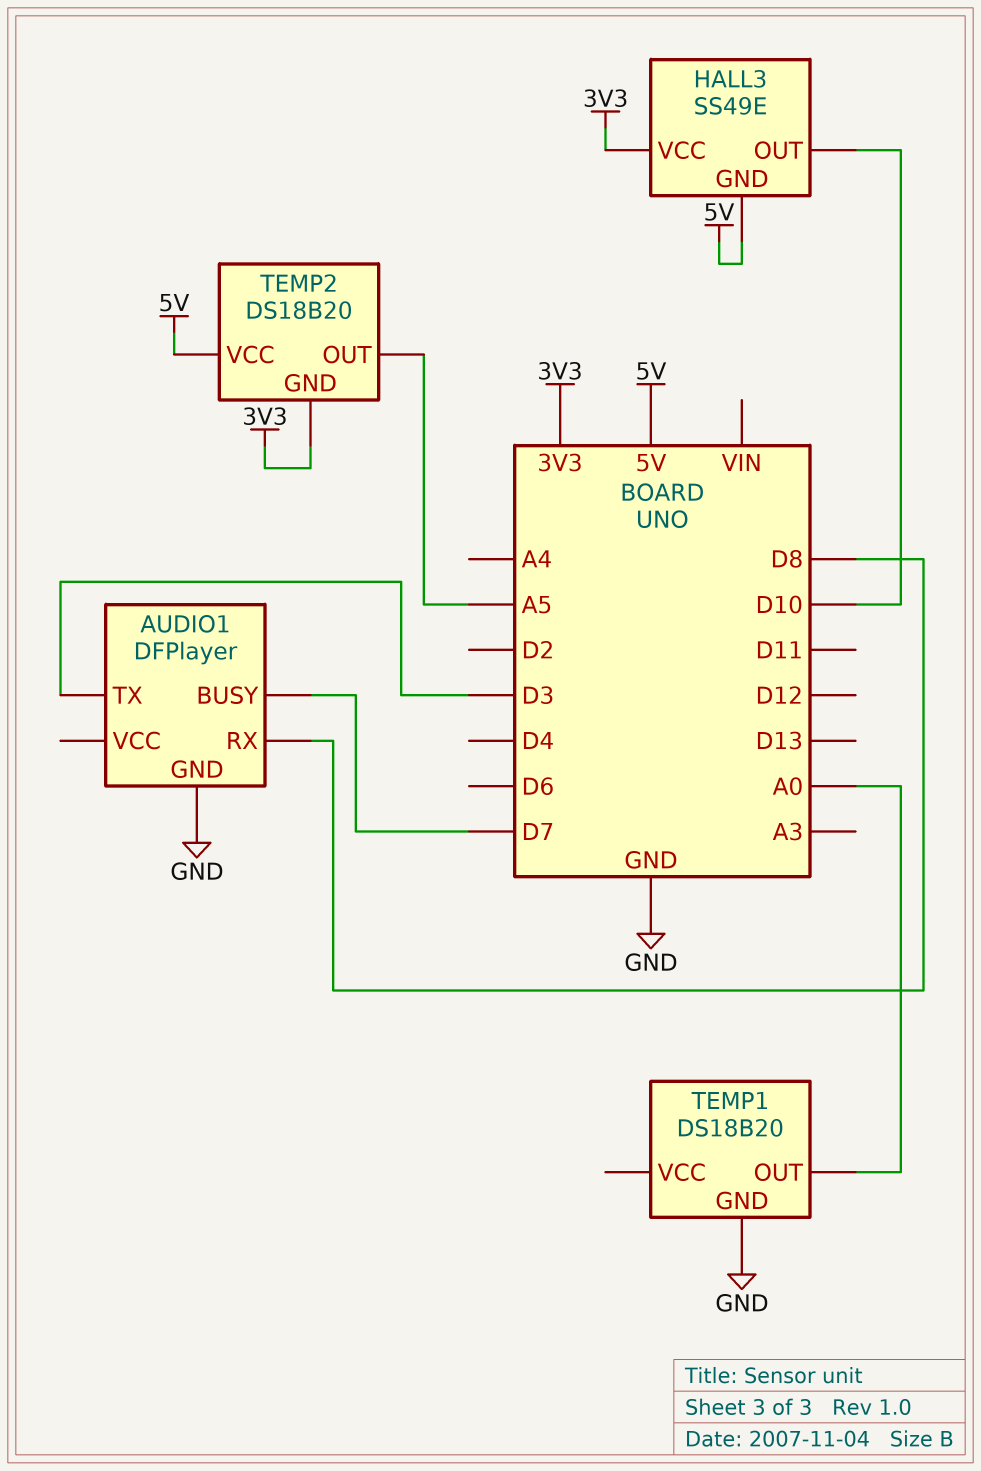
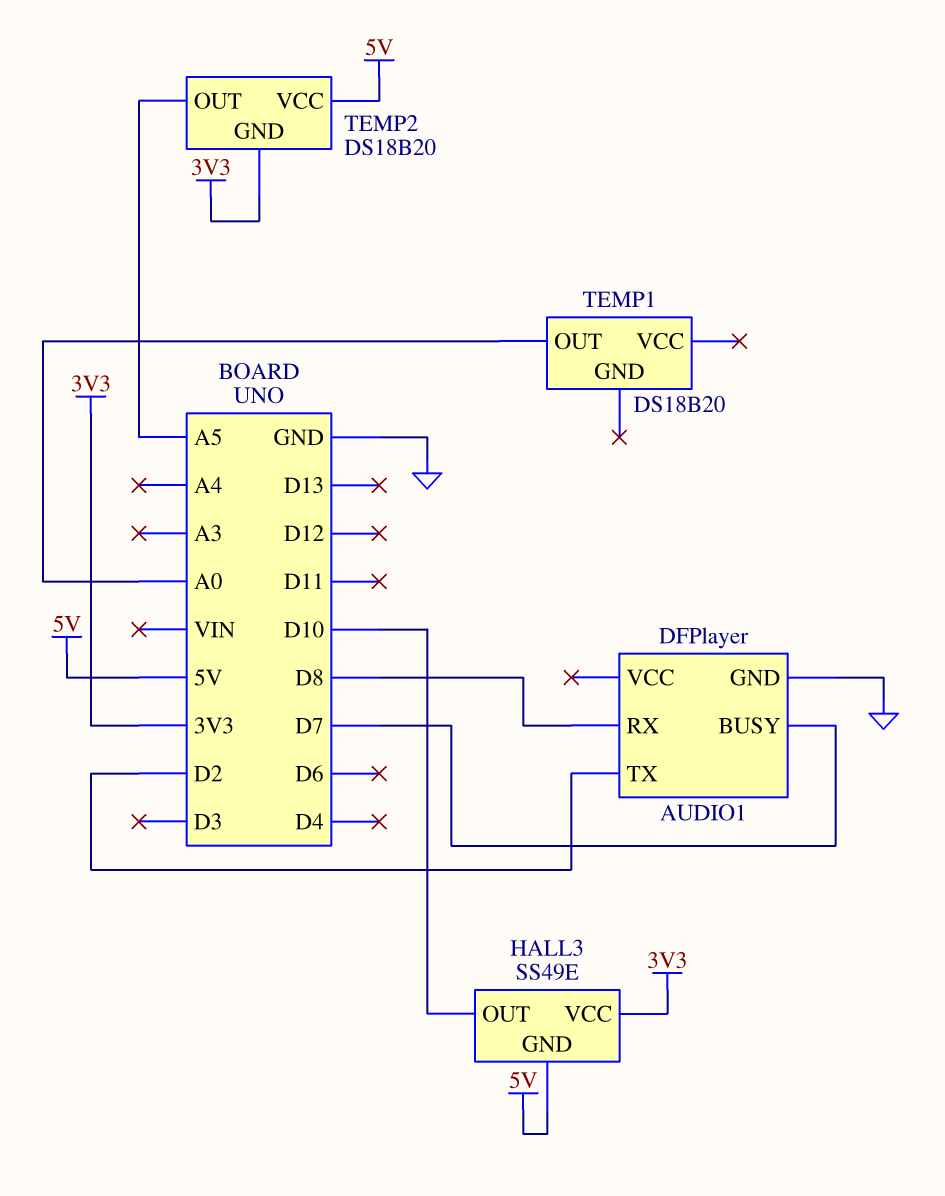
AUDIO1 pin TX: D3 -> D2
TEMP1 pin GND: GND -> none

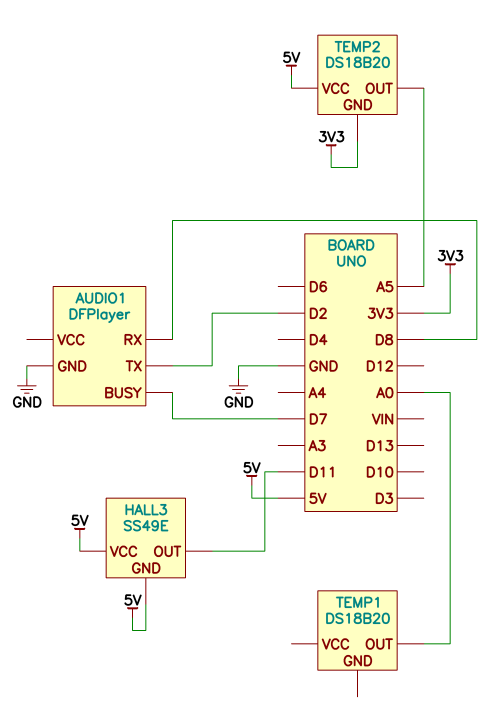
HALL3 pin OUT: D10 -> D11
HALL3 pin VCC: 3V3 -> 5V

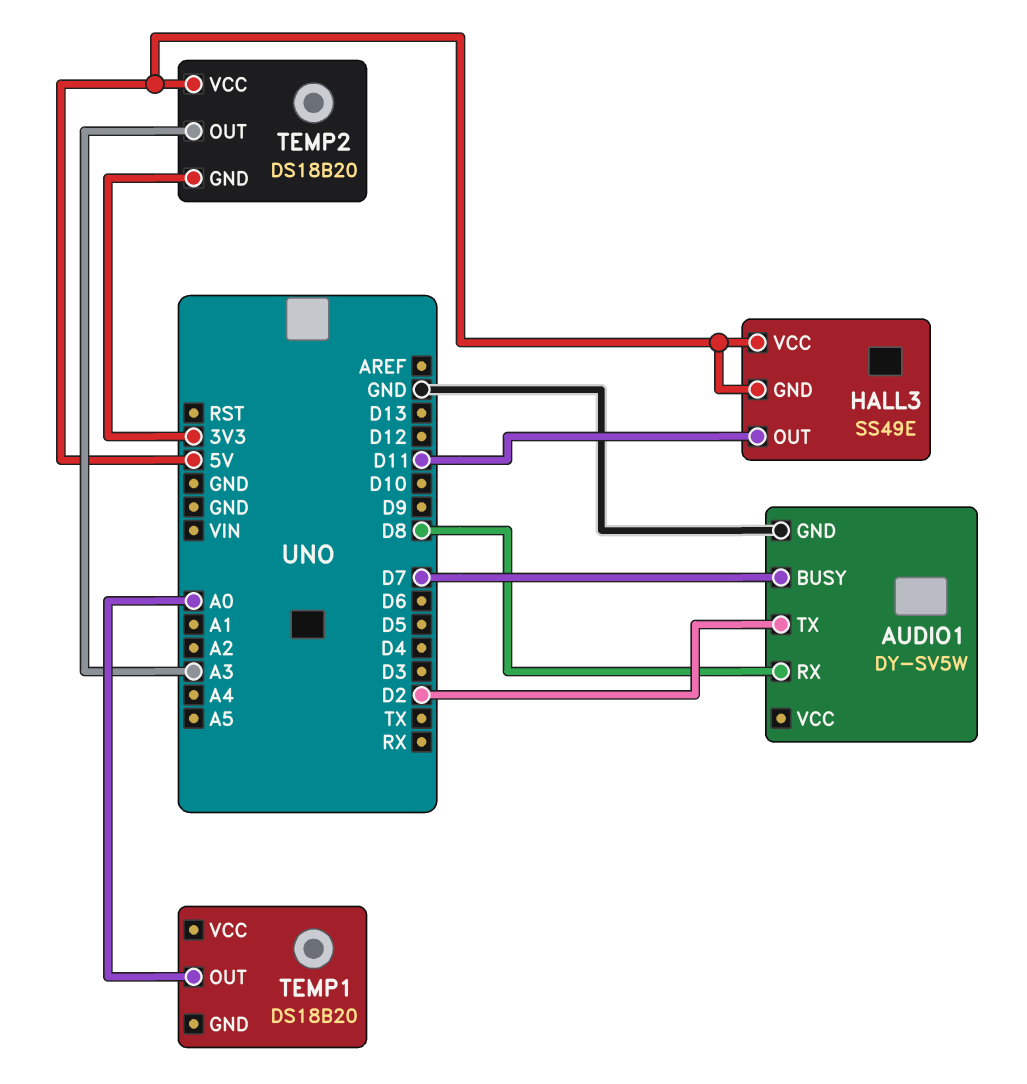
AUDIO1: DFPlayer -> DY-SV5W
TEMP2 pin OUT: A5 -> A3

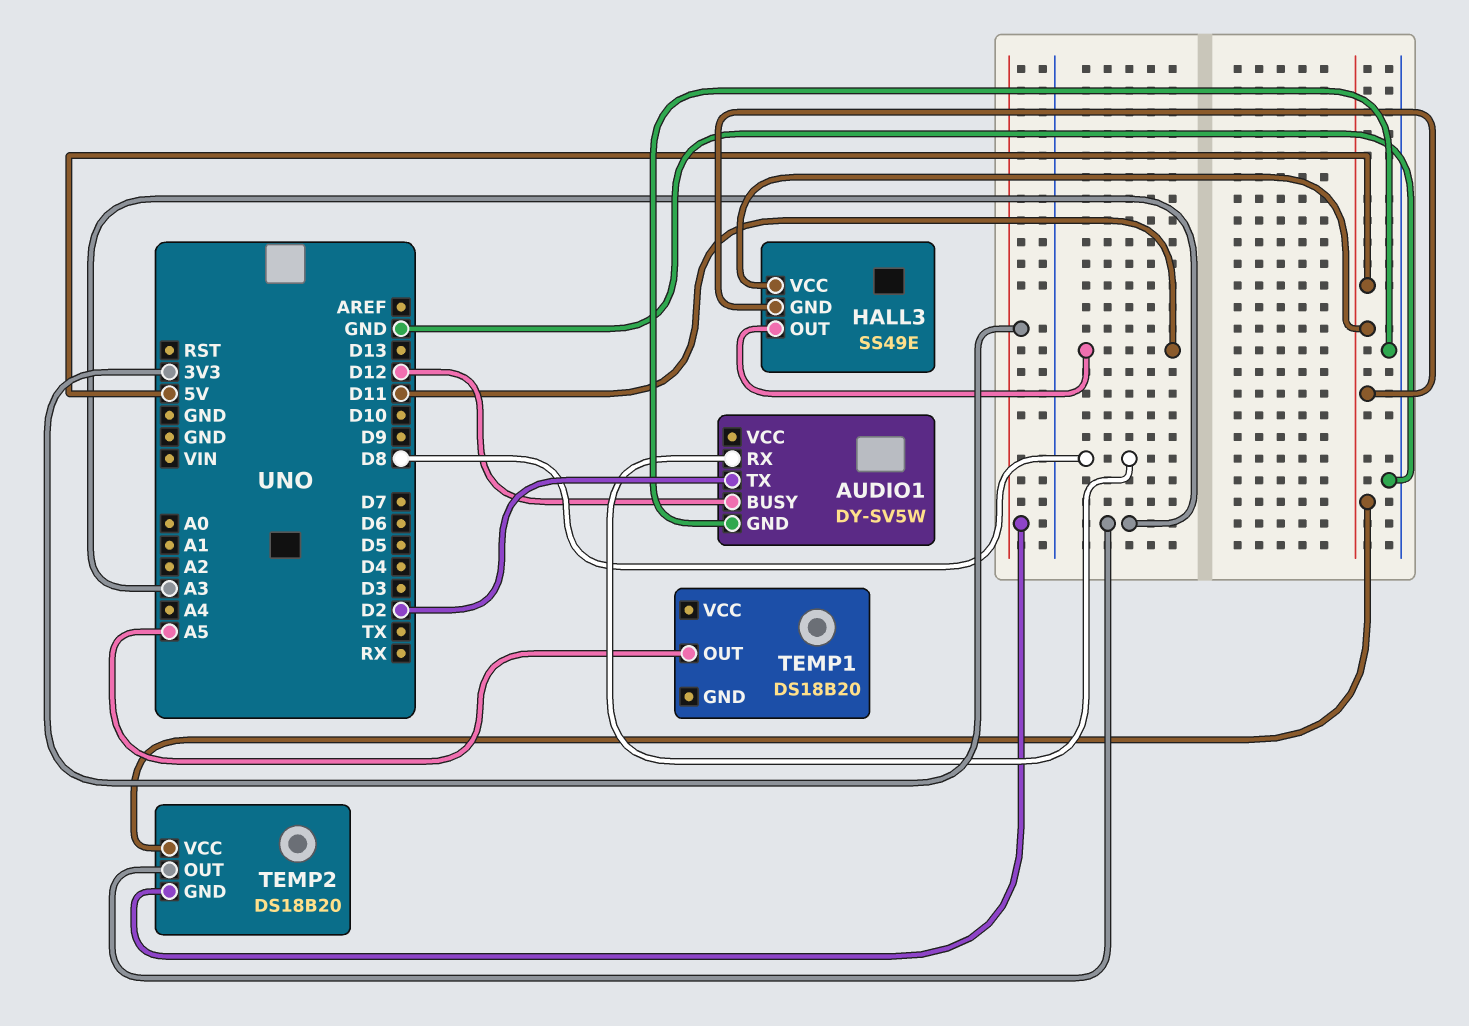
AUDIO1 pin BUSY: D7 -> D12
TEMP1 pin OUT: A0 -> A5

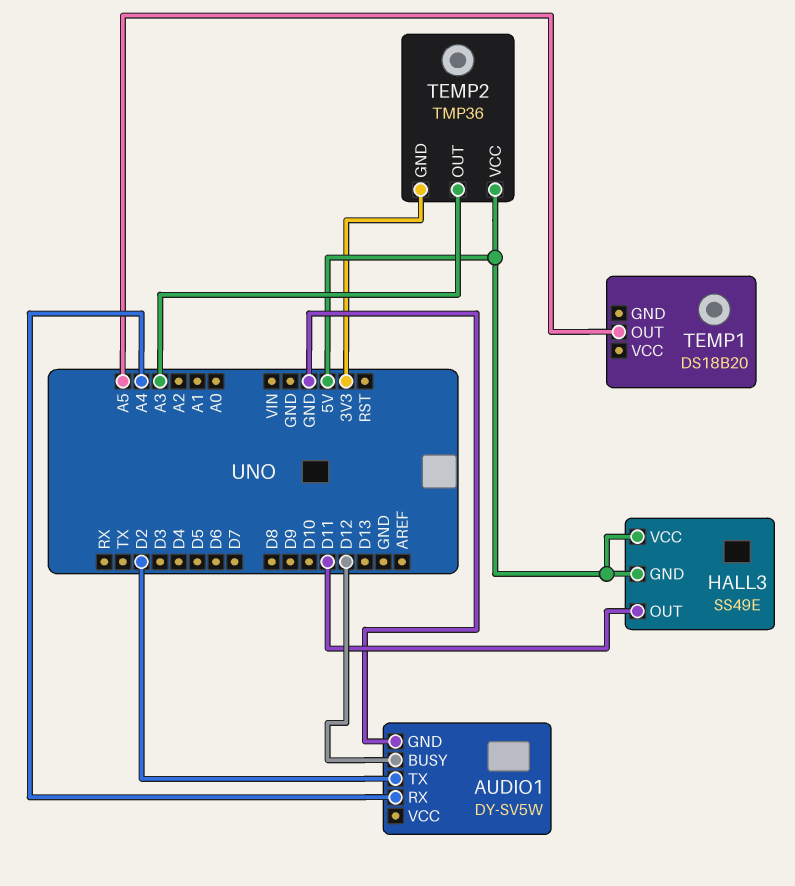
AUDIO1 pin RX: D8 -> A4
TEMP2: DS18B20 -> TMP36

